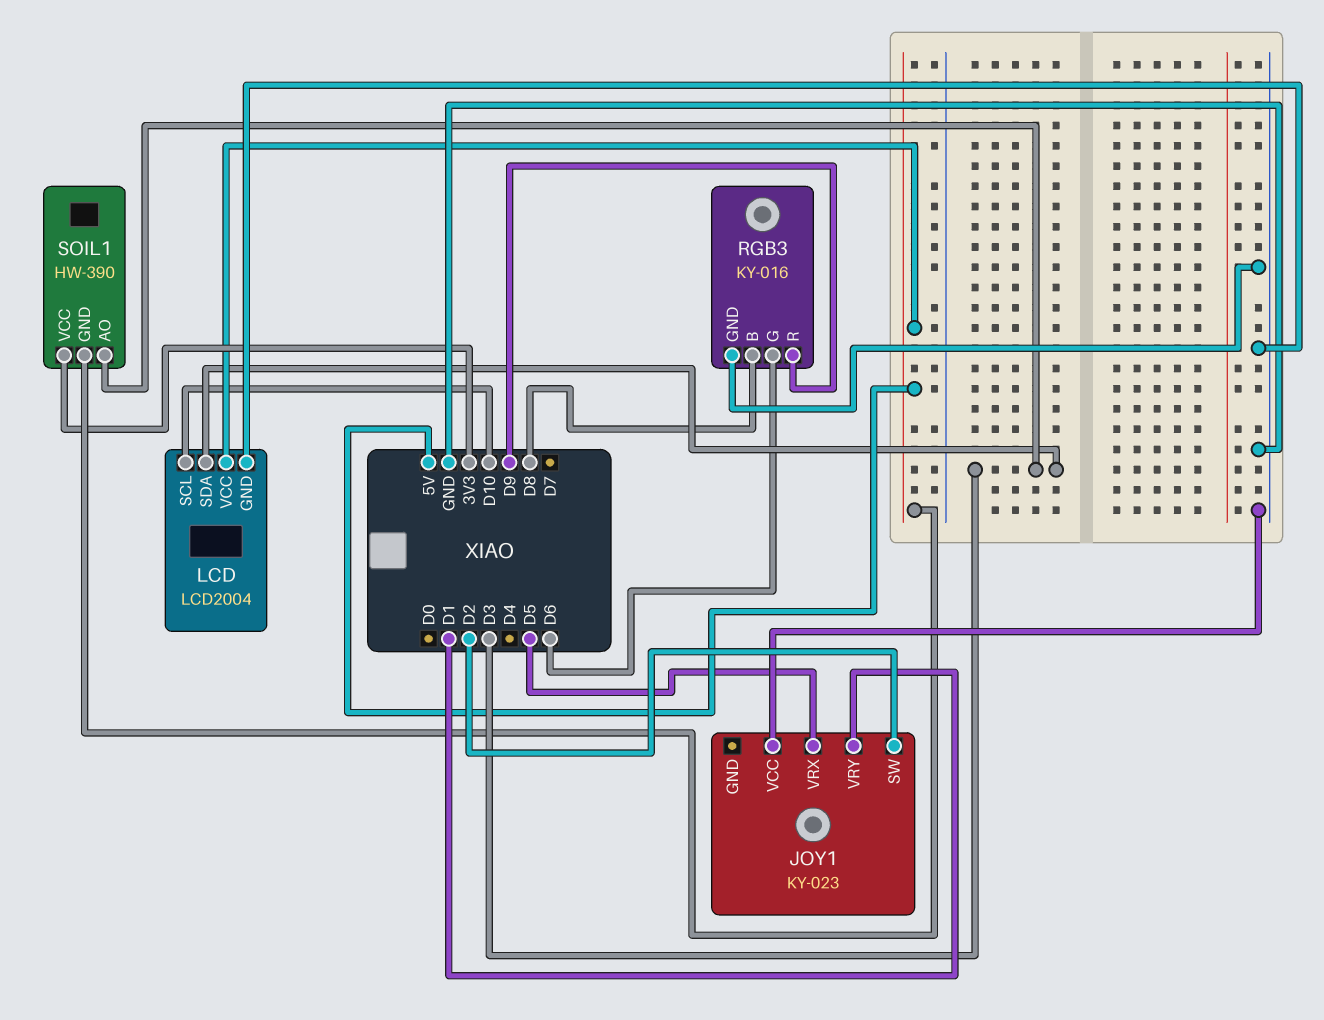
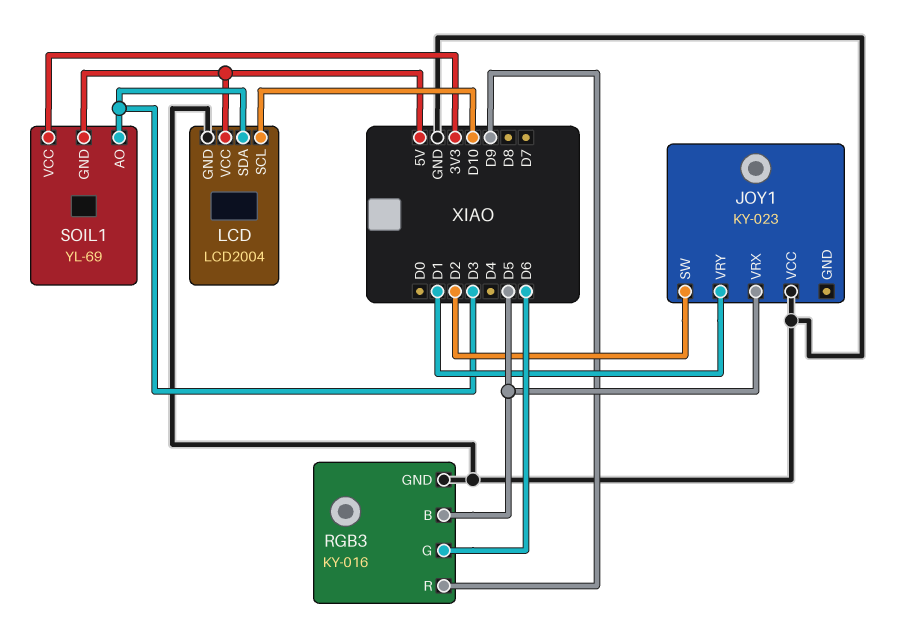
RGB3 pin B: D8 -> D5
SOIL1: HW-390 -> YL-69

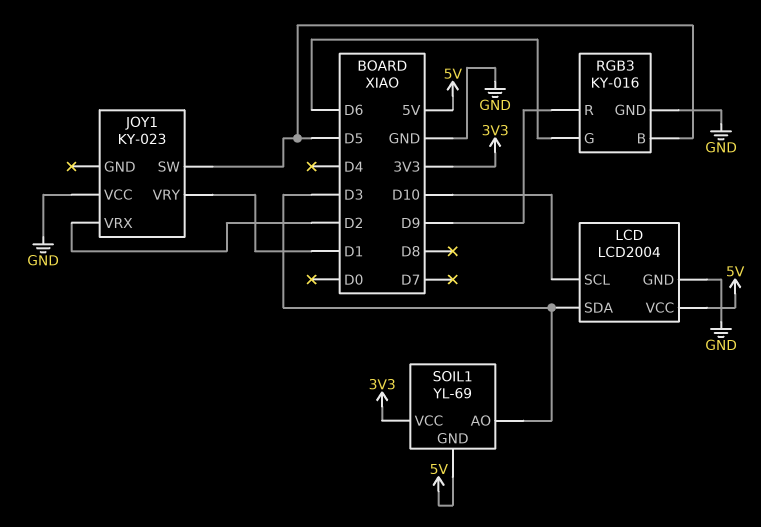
JOY1 pin SW: D2 -> D5
JOY1 pin VRX: D5 -> D2

